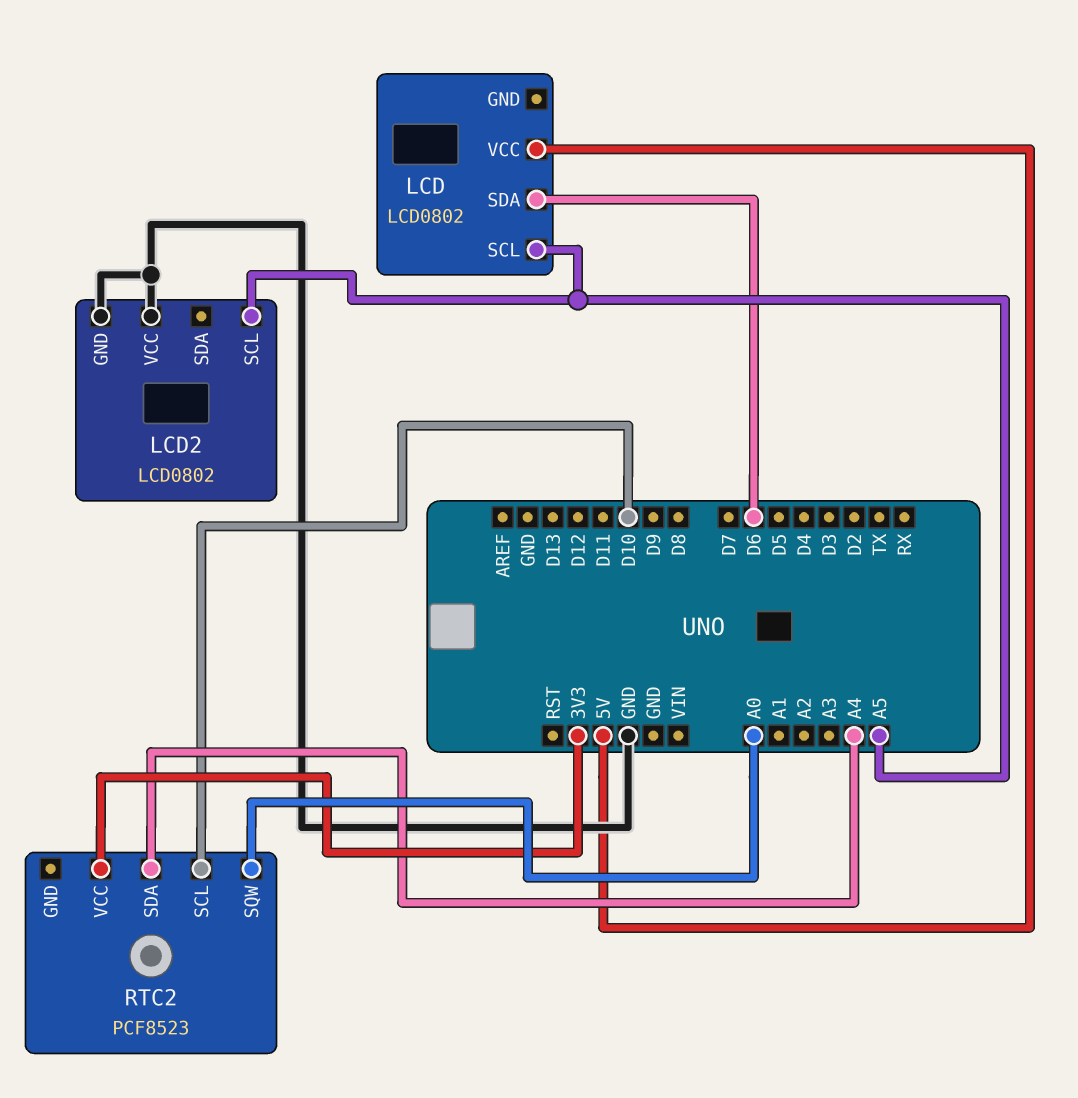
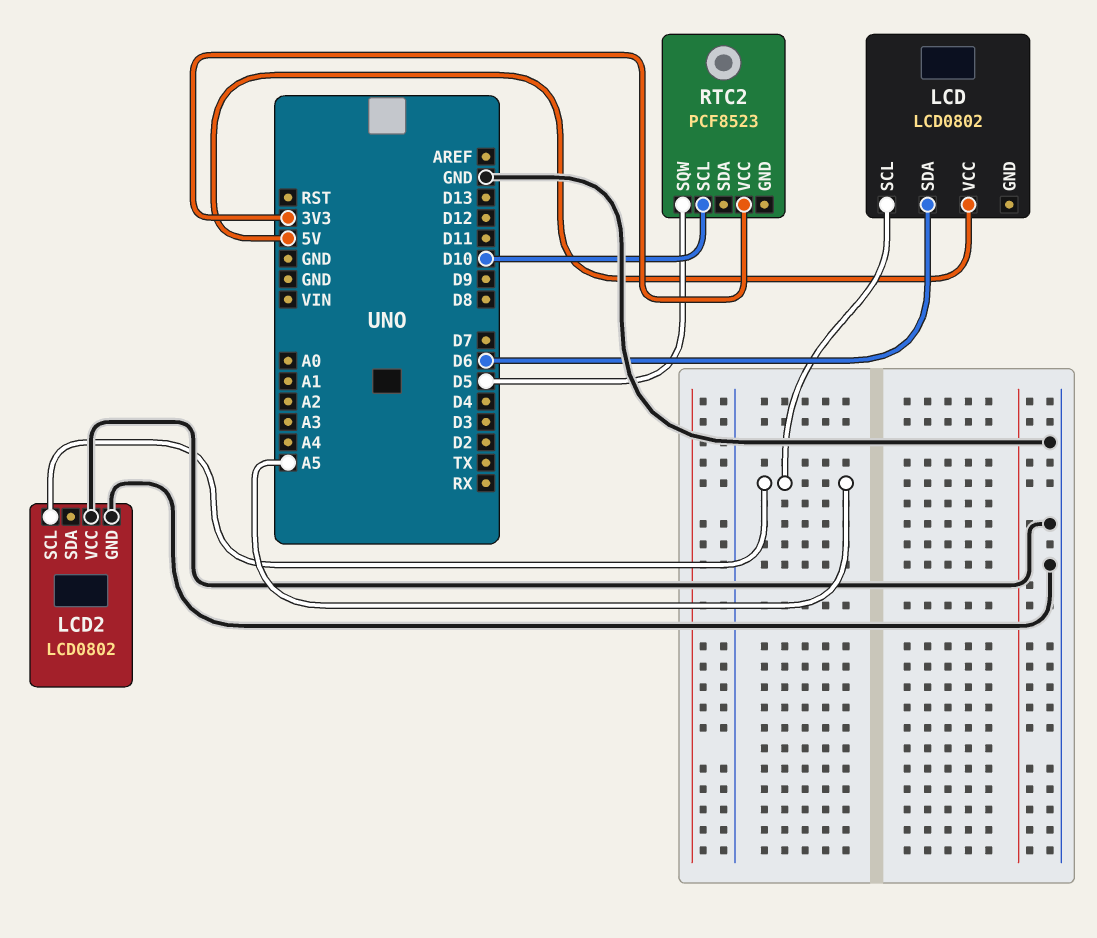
RTC2 pin SDA: A4 -> none
RTC2 pin SQW: A0 -> D5

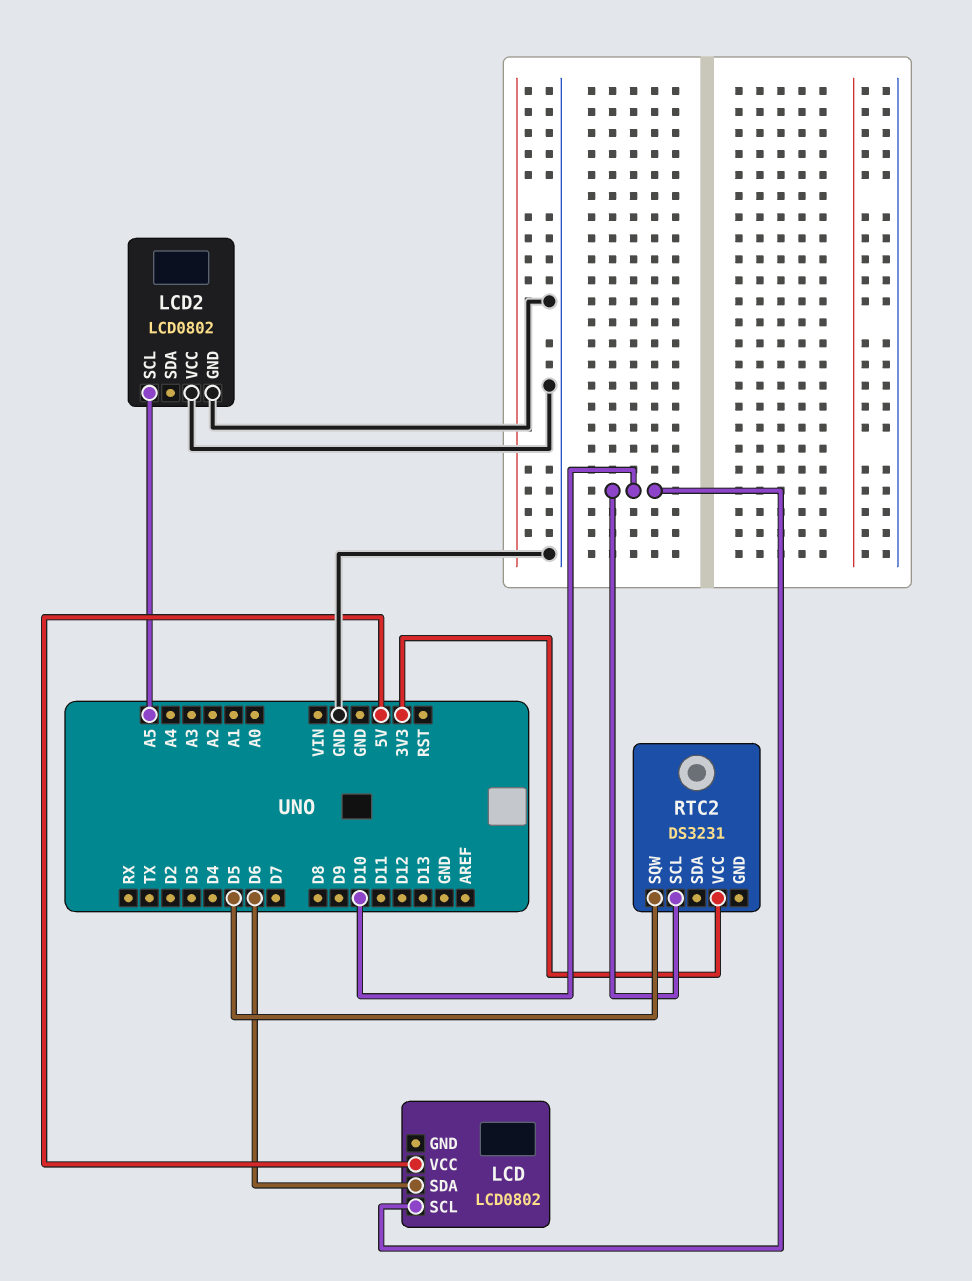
LCD pin SCL: A5 -> D10
RTC2: PCF8523 -> DS3231

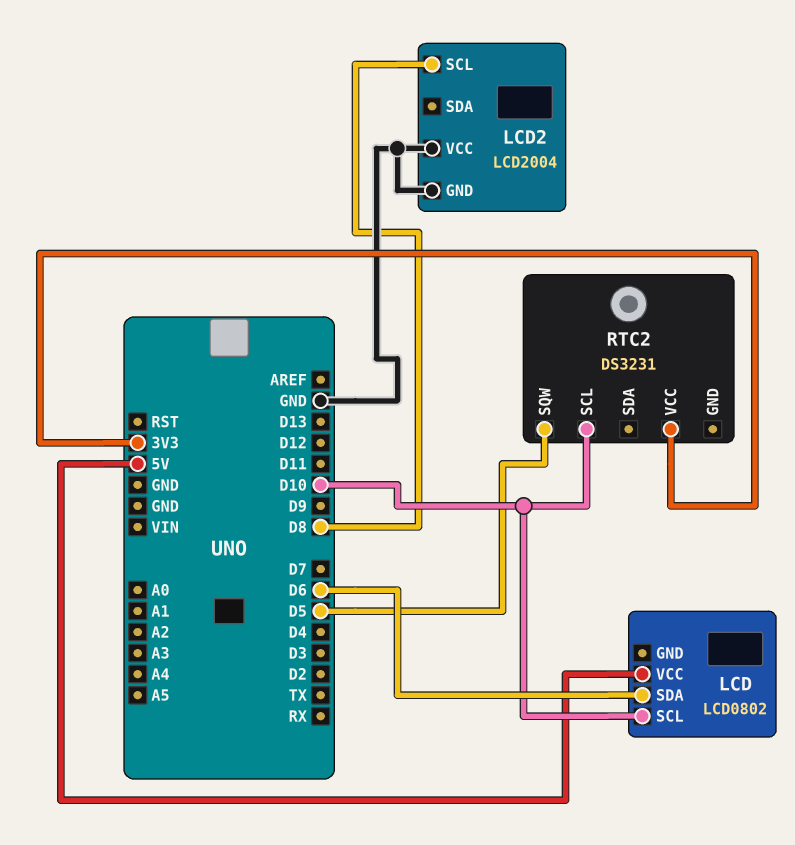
LCD2: LCD0802 -> LCD2004
LCD2 pin SCL: A5 -> D8

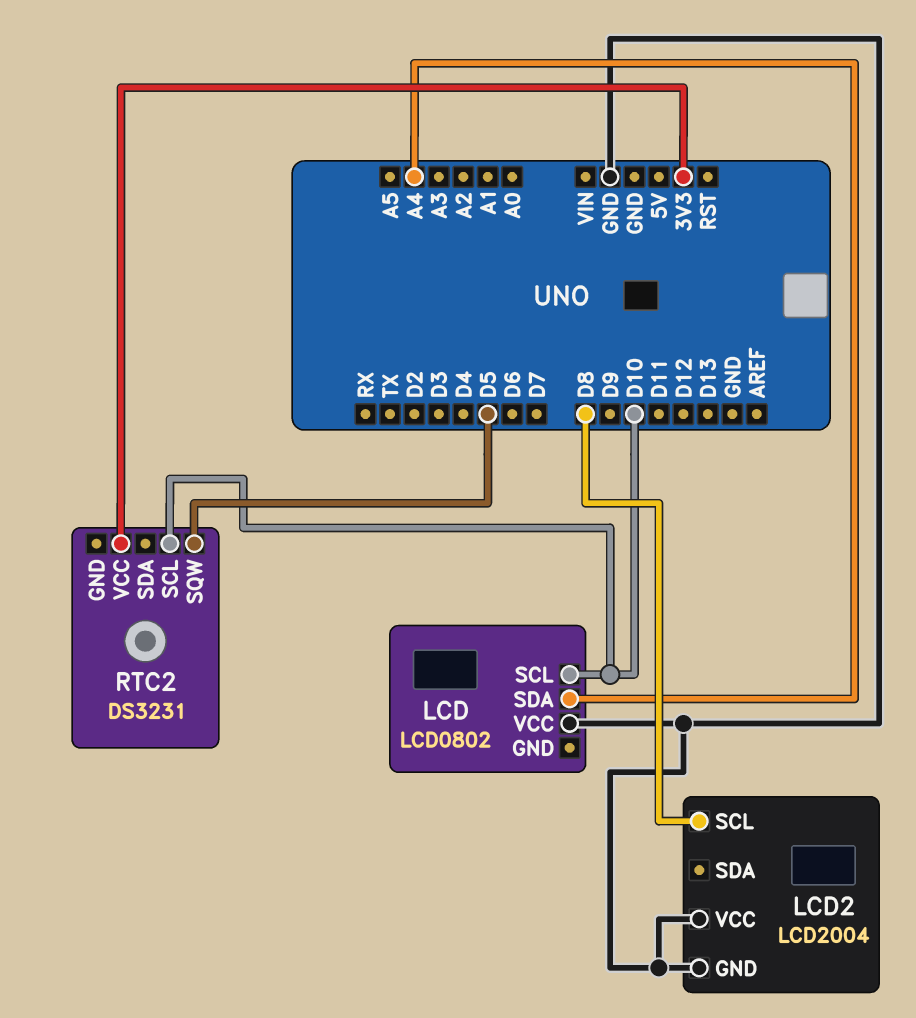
LCD pin SDA: D6 -> A4
LCD pin VCC: 5V -> GND

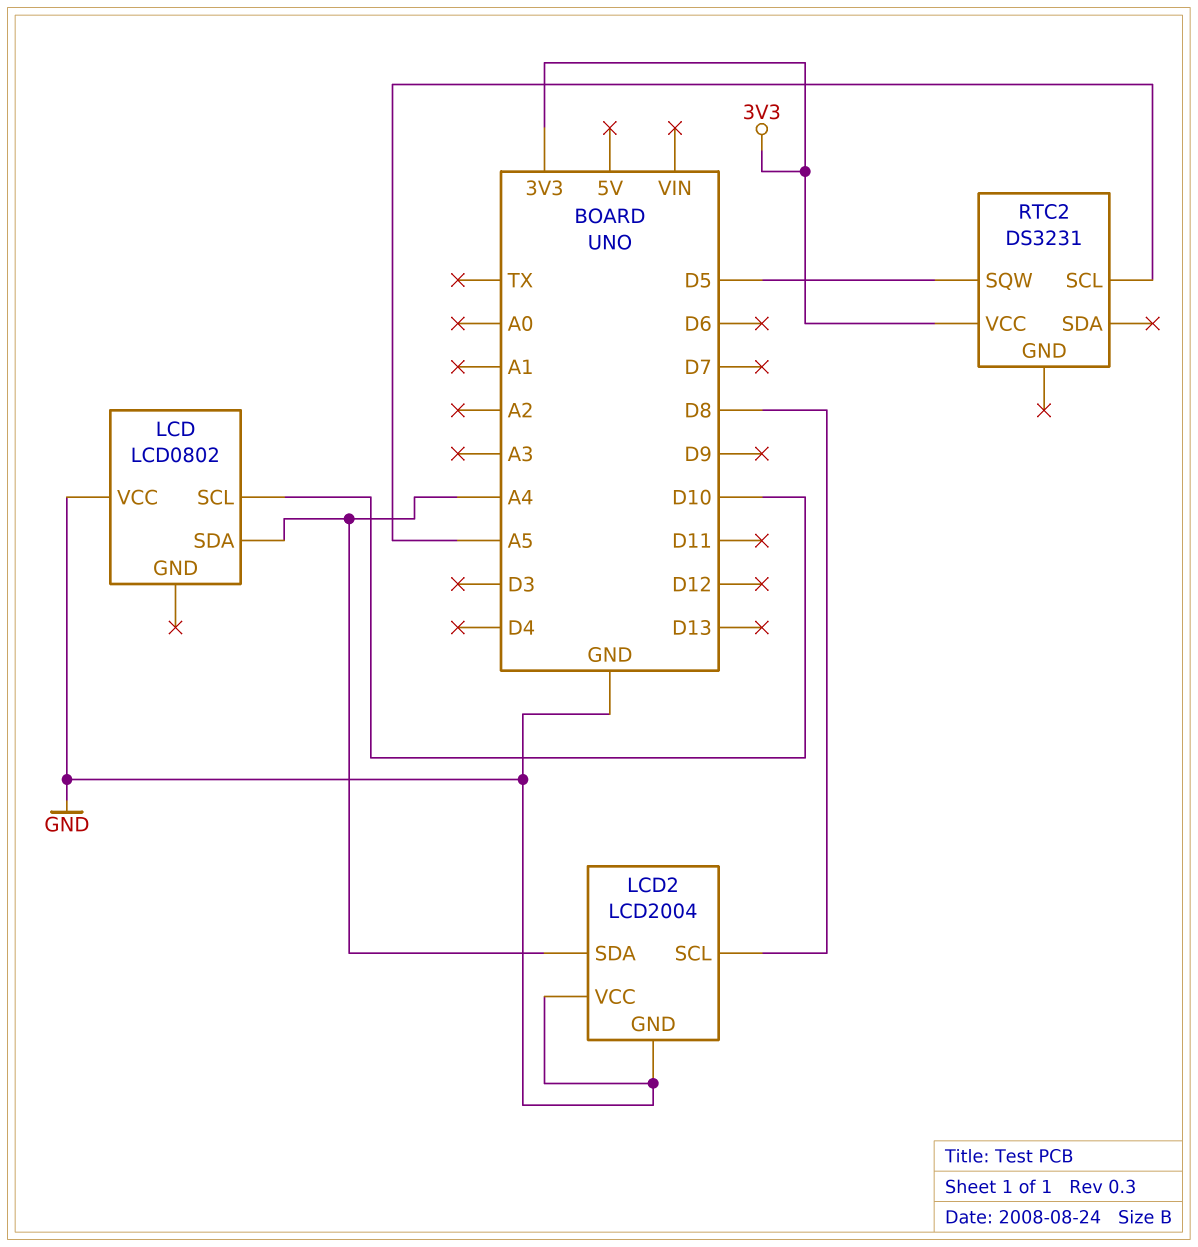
LCD2 pin SDA: none -> A4
RTC2 pin SCL: D10 -> A5

